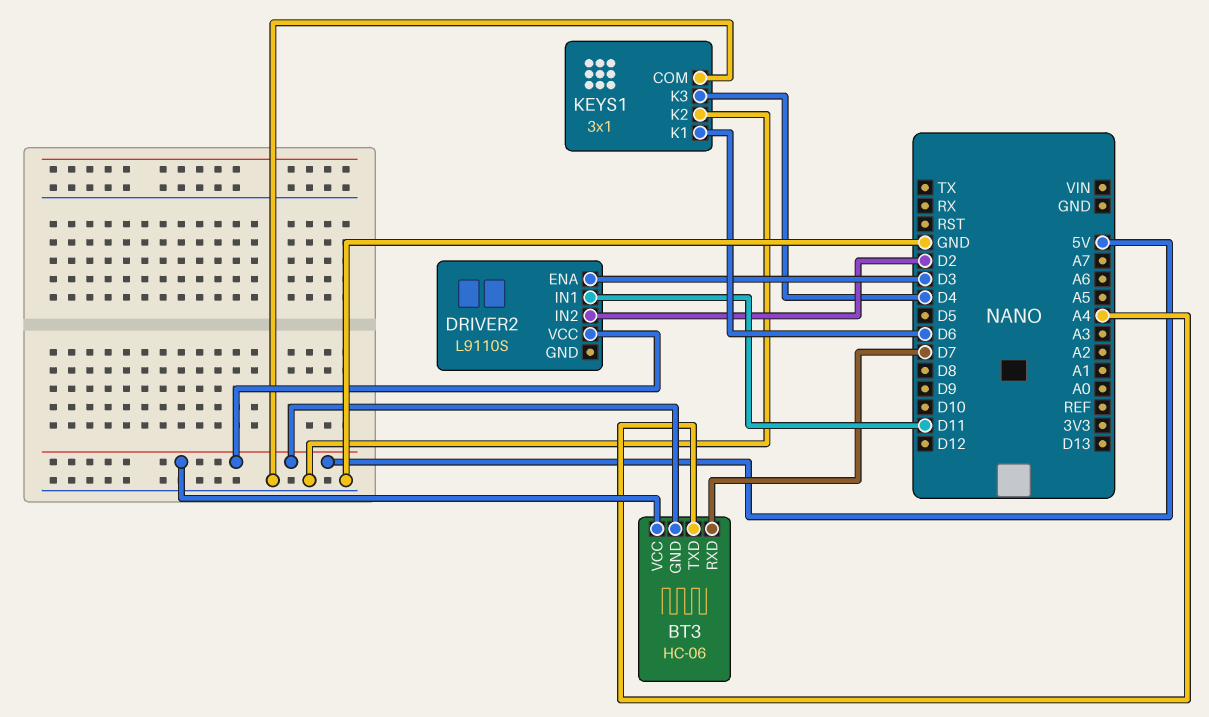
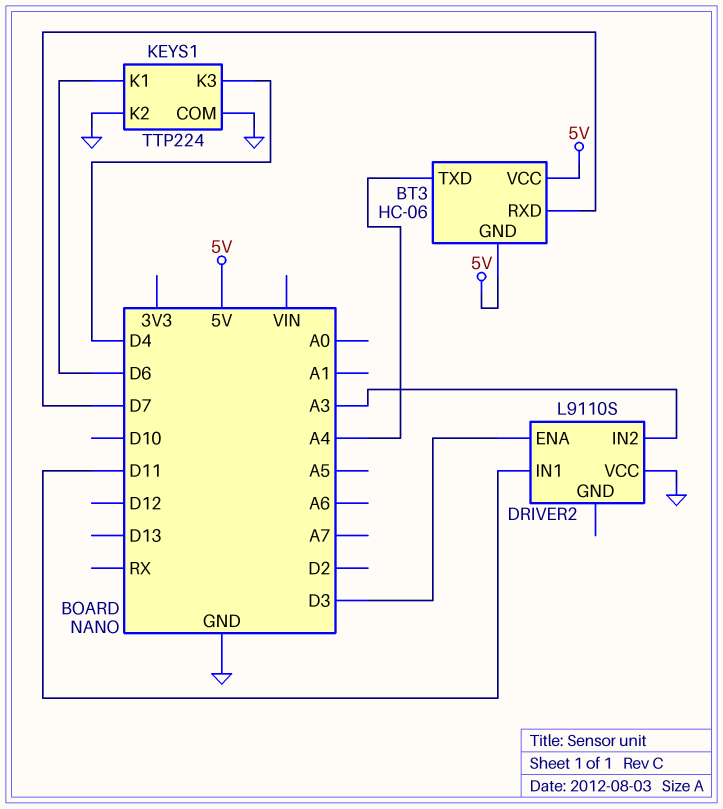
DRIVER2 pin IN2: D2 -> A3
DRIVER2 pin VCC: 5V -> GND
KEYS1: 3x1 -> TTP224

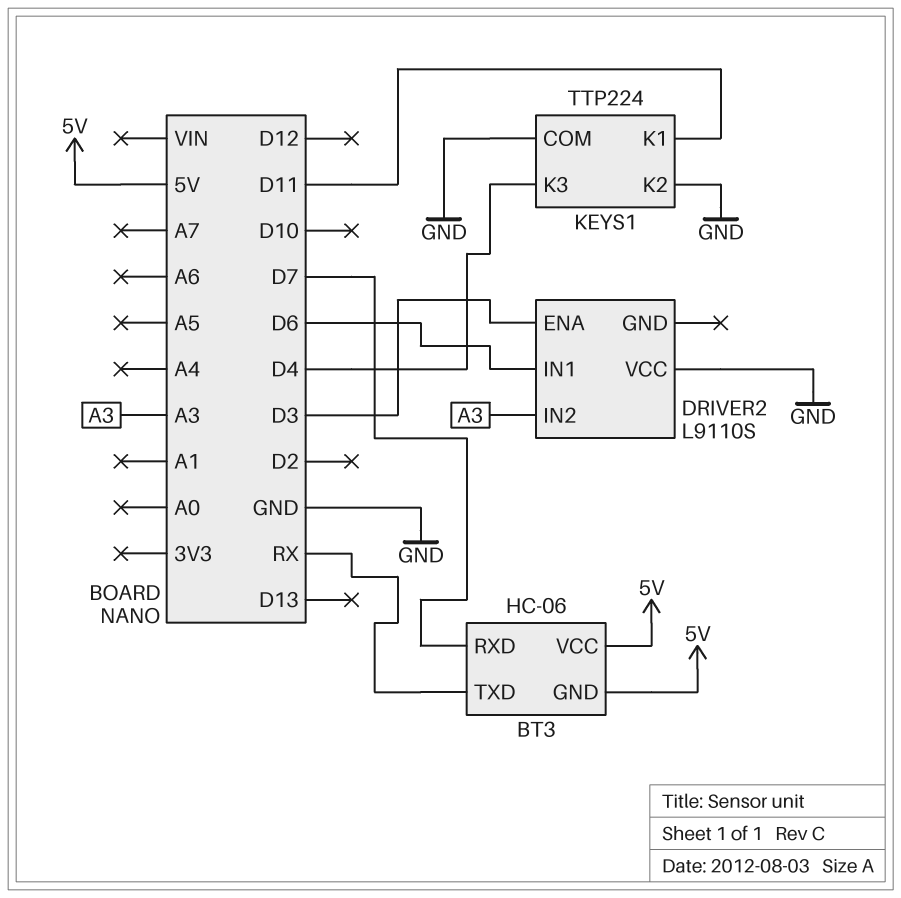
BT3 pin TXD: A4 -> RX
DRIVER2 pin IN1: D11 -> D6
KEYS1 pin K1: D6 -> D11

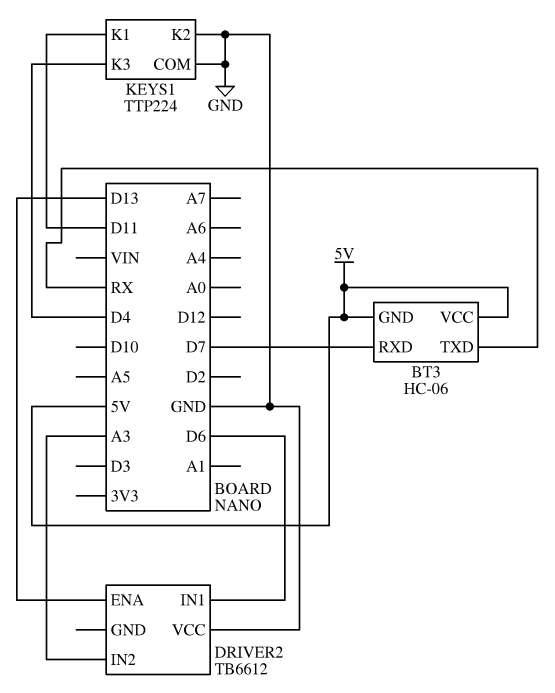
DRIVER2: L9110S -> TB6612
DRIVER2 pin ENA: D3 -> D13

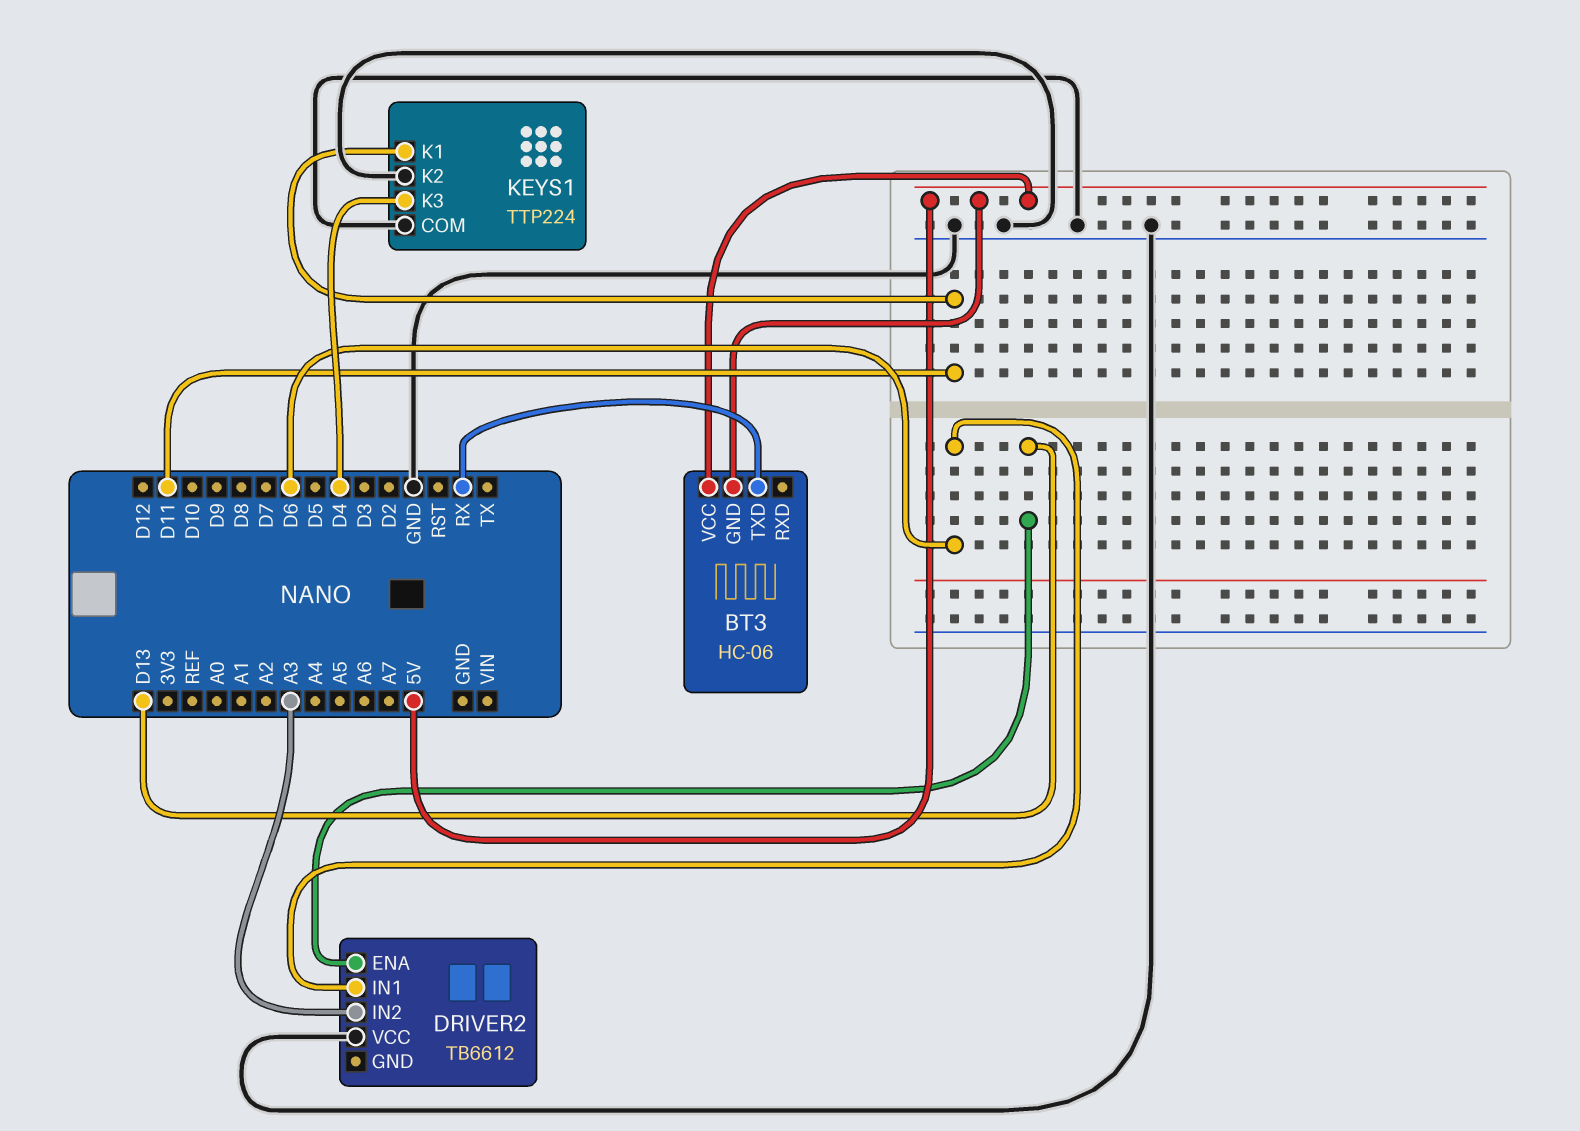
BT3 pin RXD: D7 -> none

